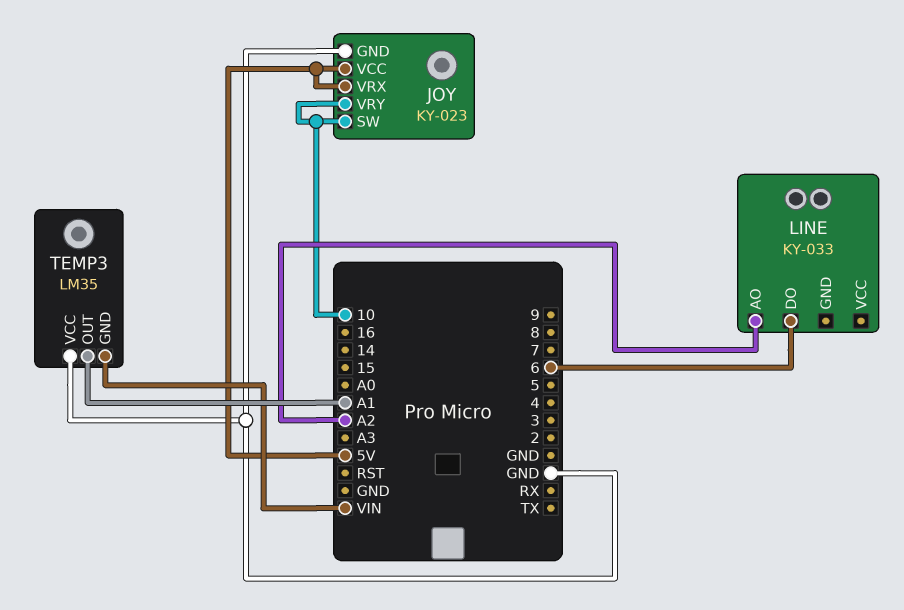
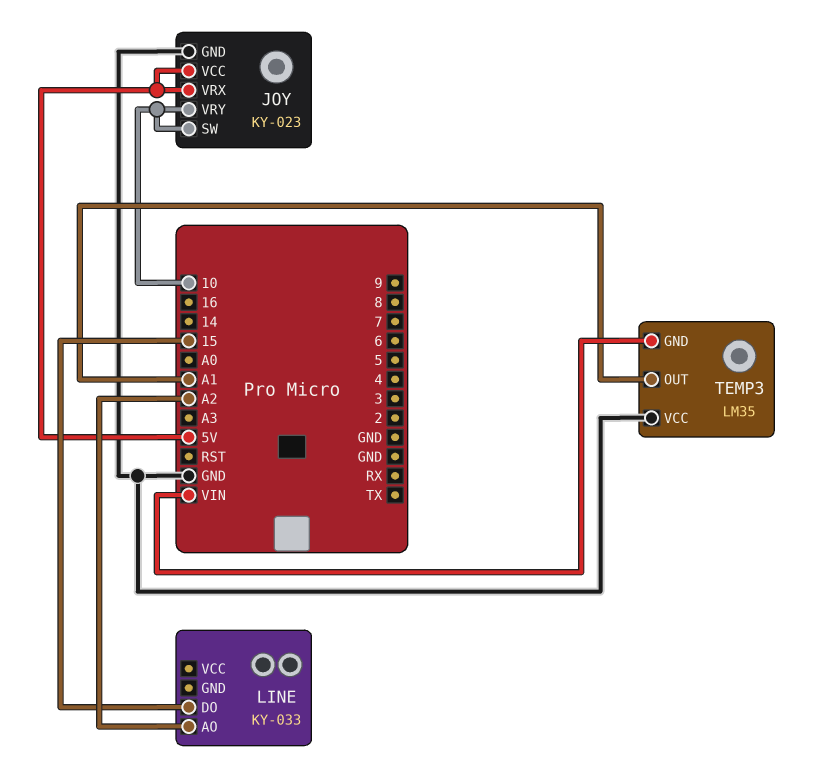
LINE pin DO: 6 -> 15

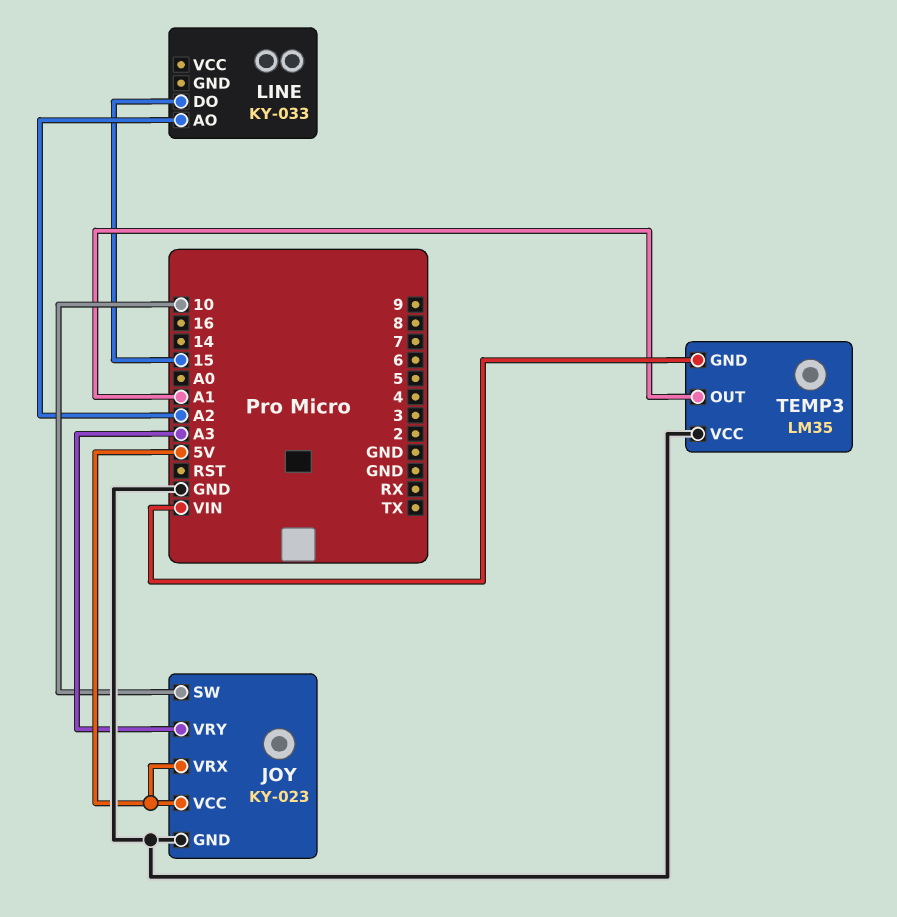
JOY pin VRY: 10 -> A3

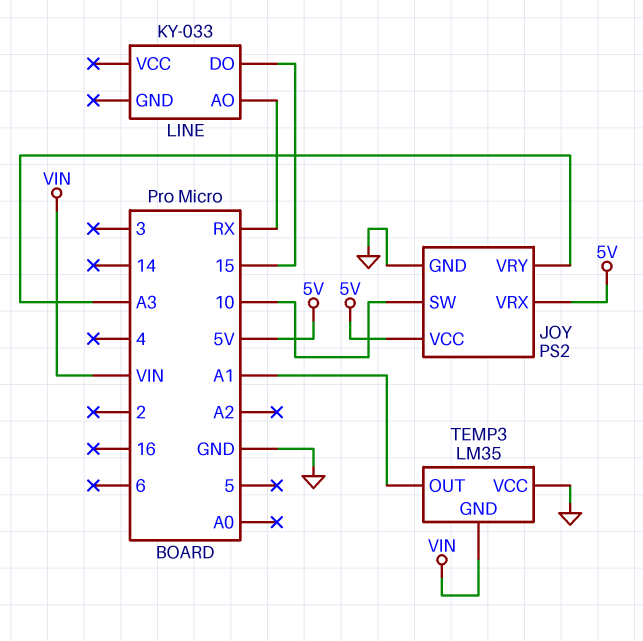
JOY: KY-023 -> PS2
LINE pin AO: A2 -> RX

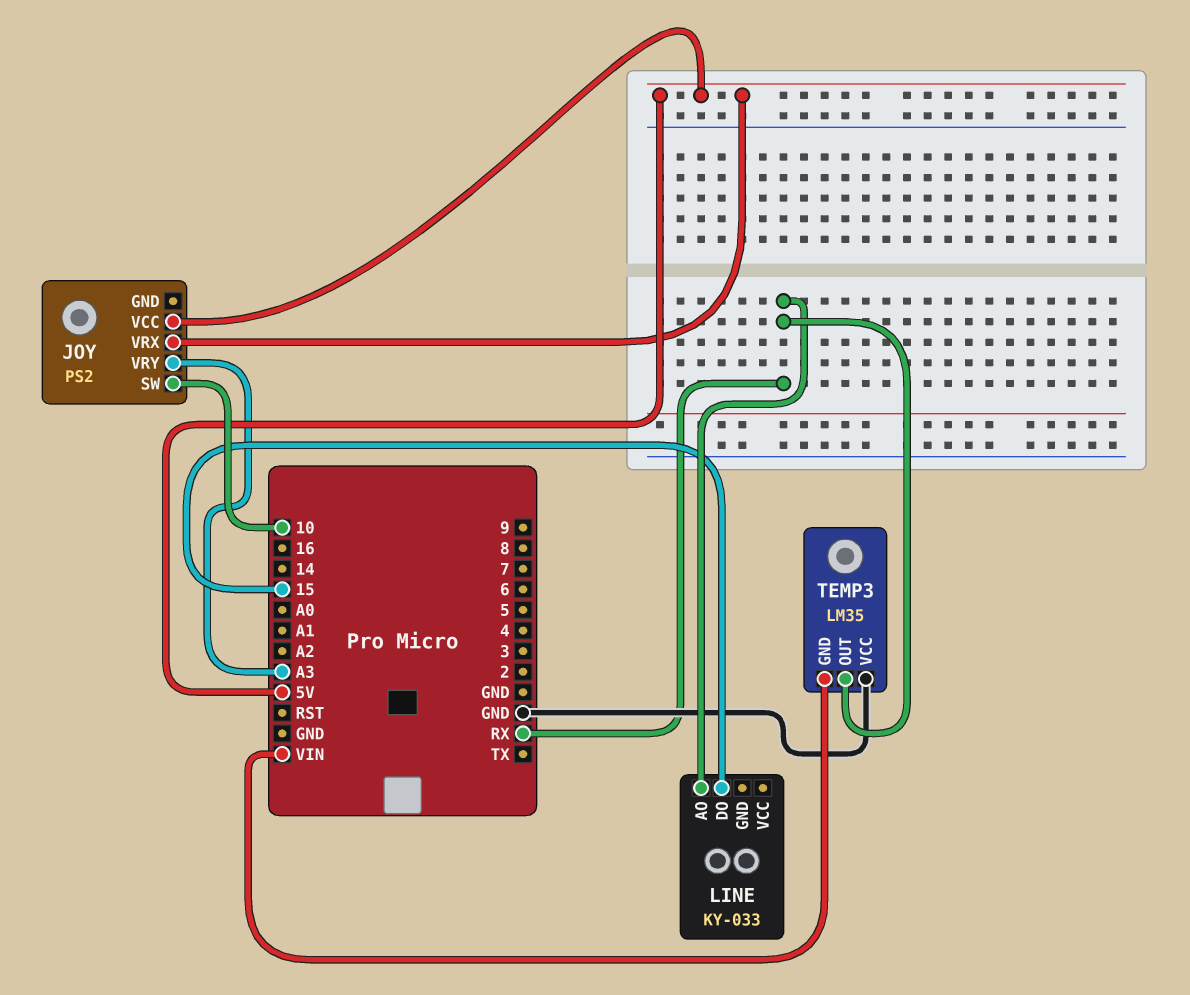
JOY pin GND: GND -> none
TEMP3 pin OUT: A1 -> RX

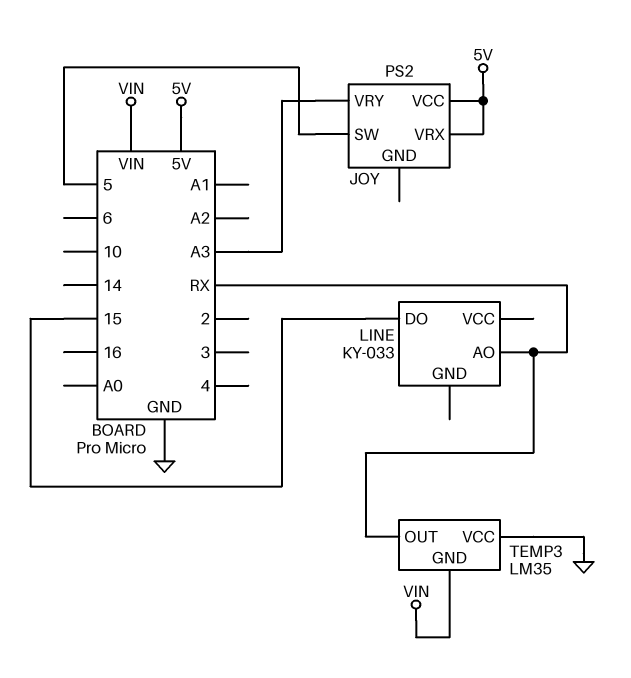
JOY pin SW: 10 -> 5

